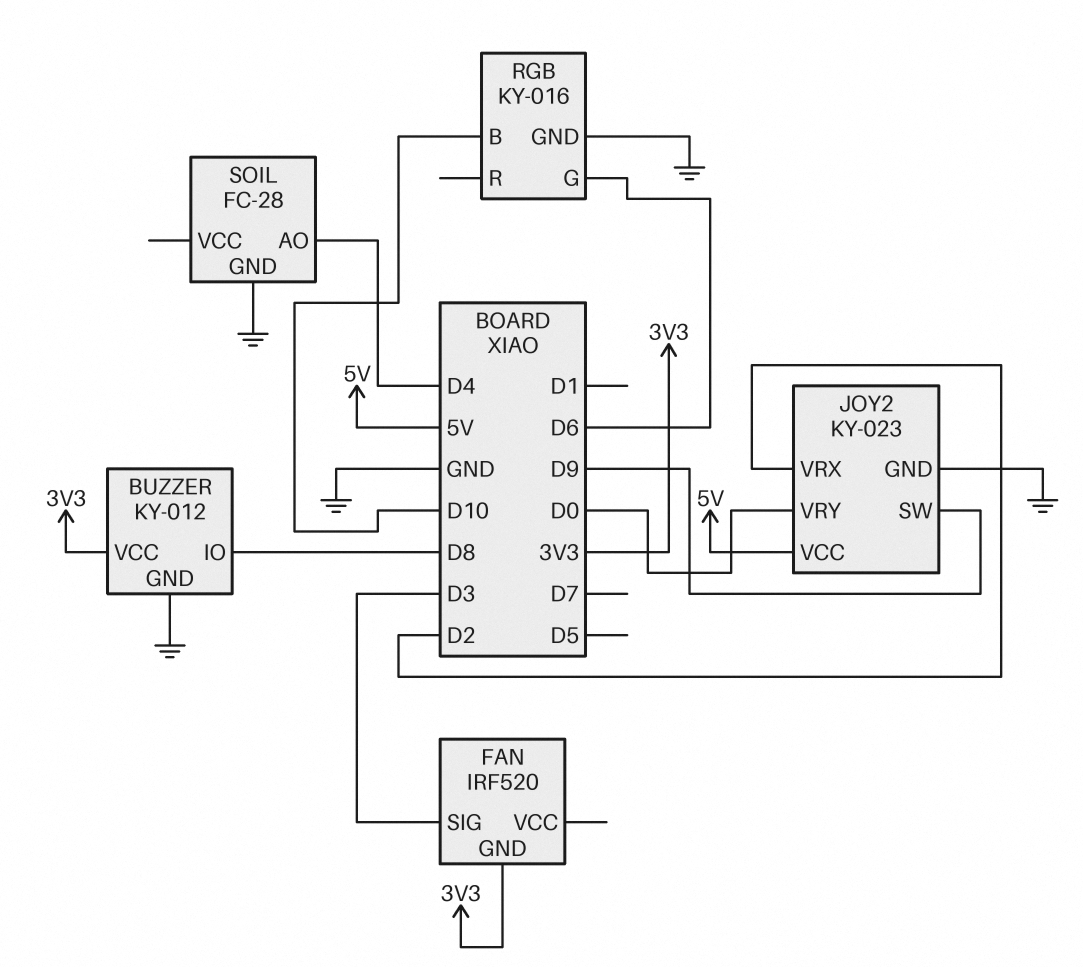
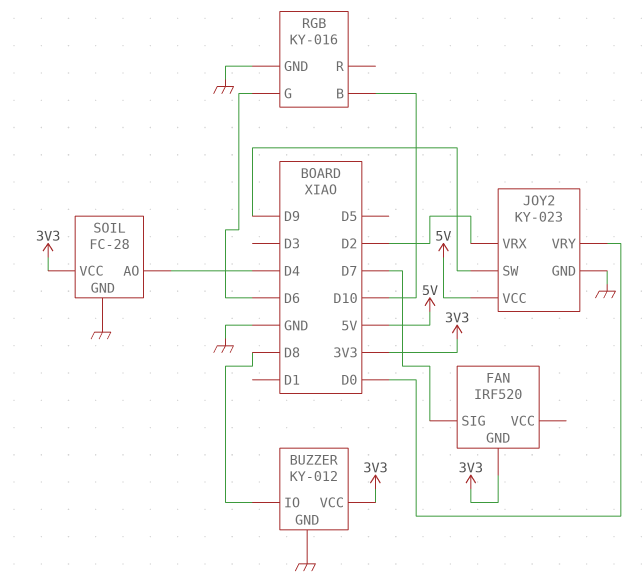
FAN pin SIG: D3 -> D7
SOIL pin VCC: none -> 3V3

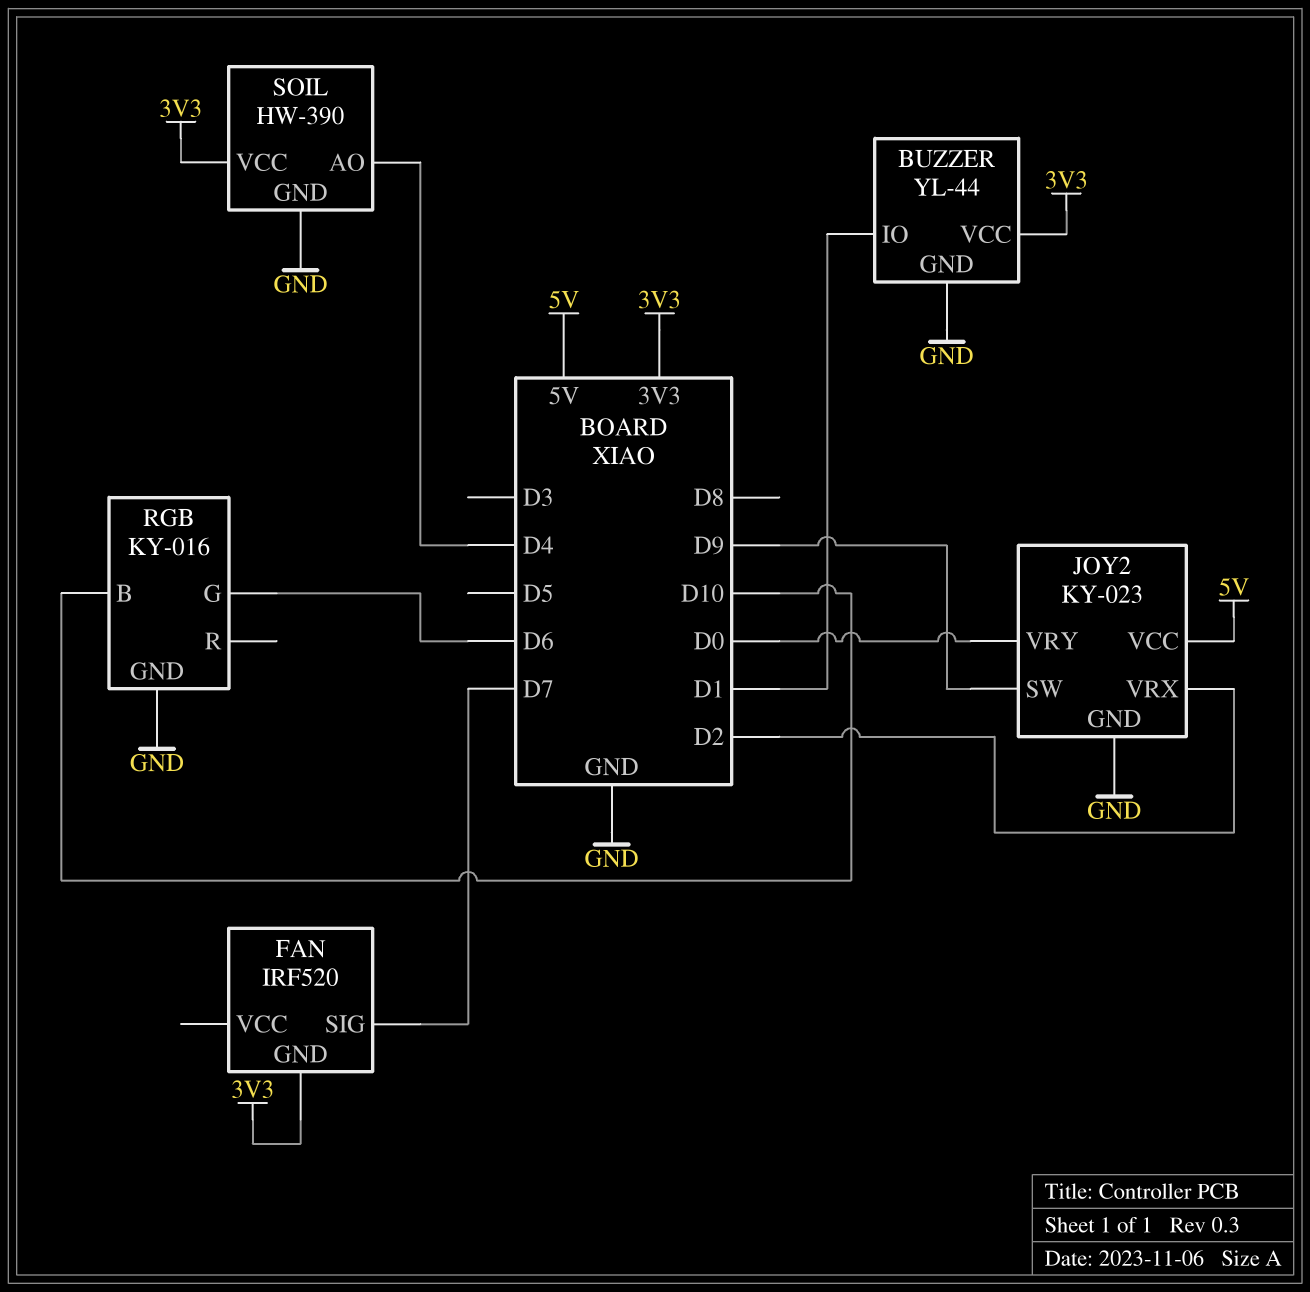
BUZZER: KY-012 -> YL-44
BUZZER pin IO: D8 -> D1
SOIL: FC-28 -> HW-390

